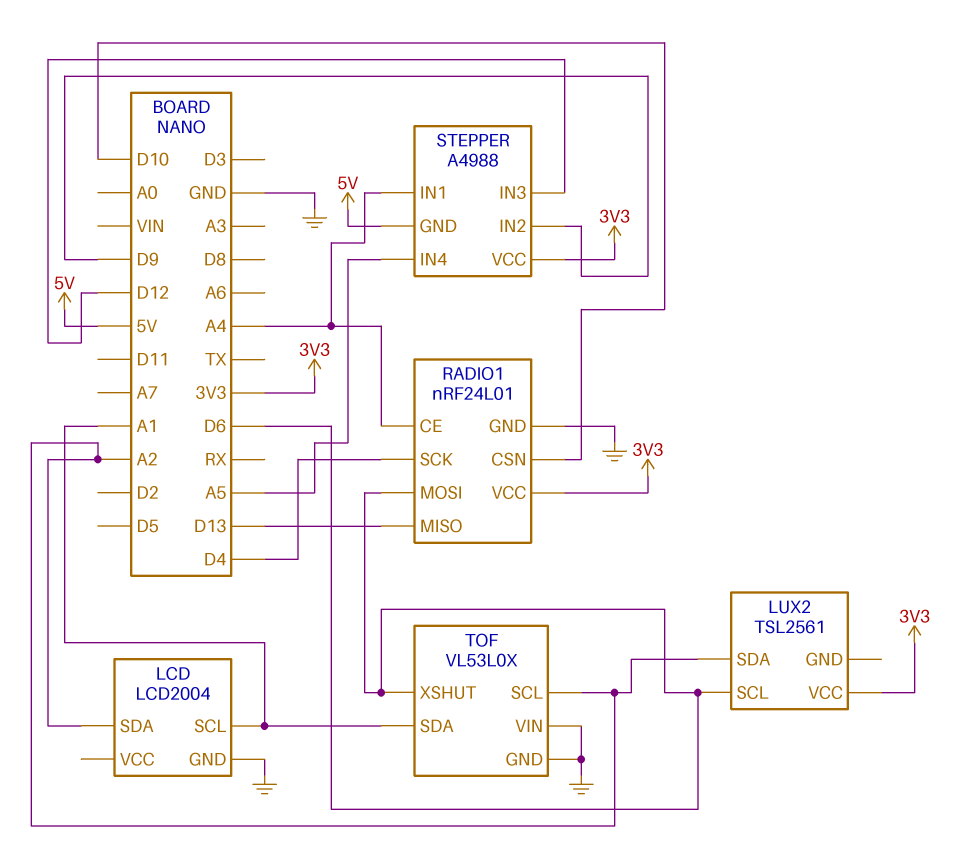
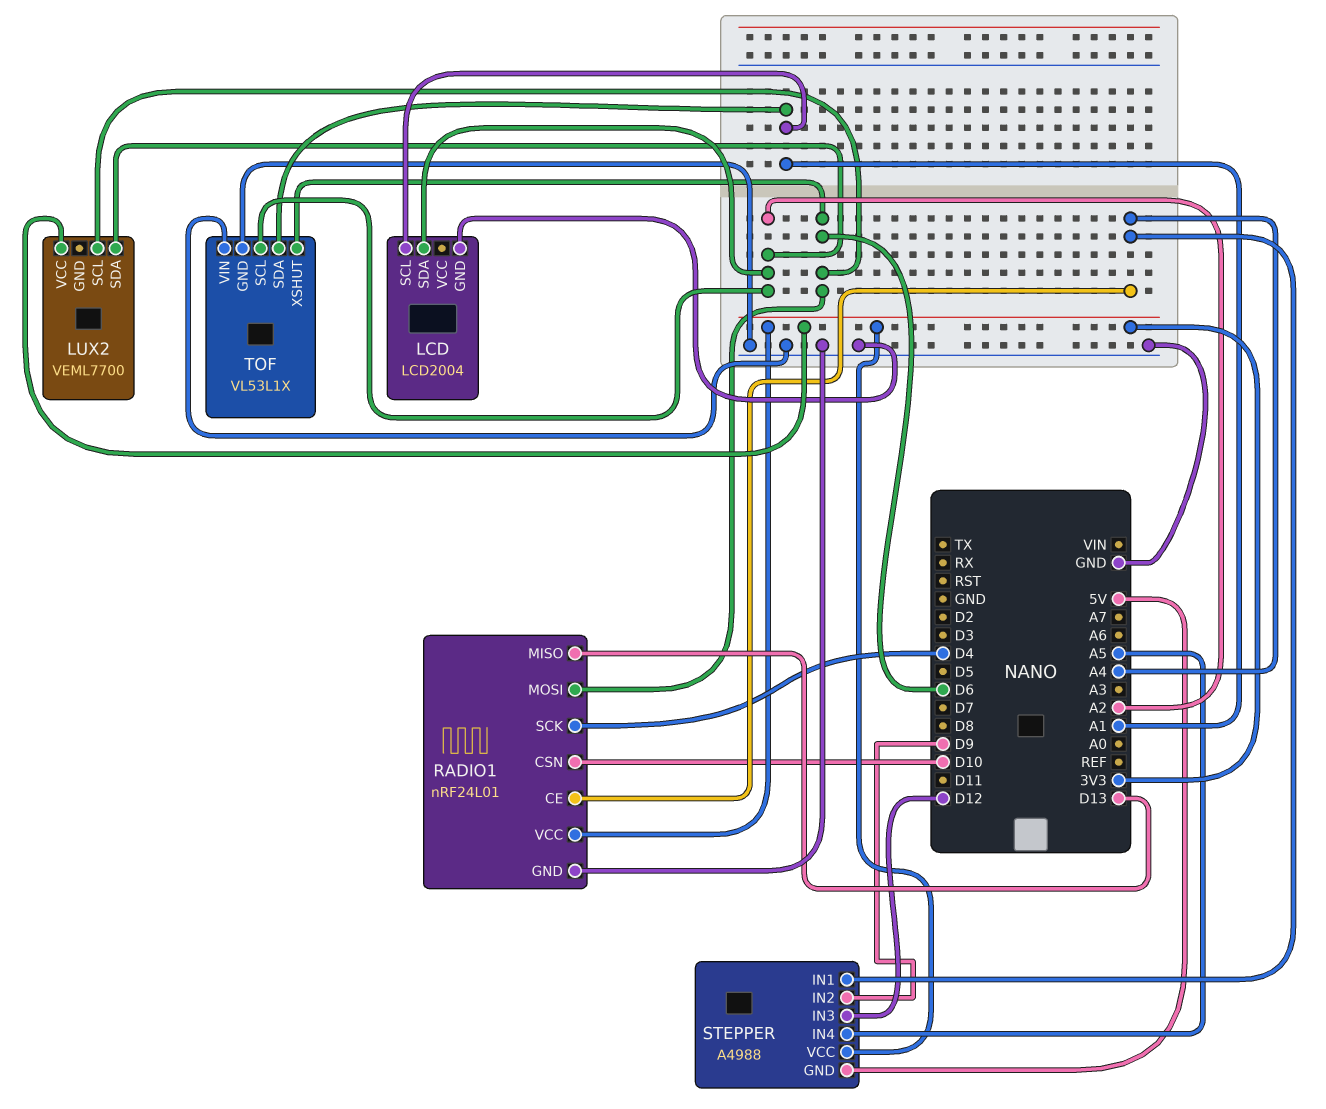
LUX2: TSL2561 -> VEML7700
TOF: VL53L0X -> VL53L1X

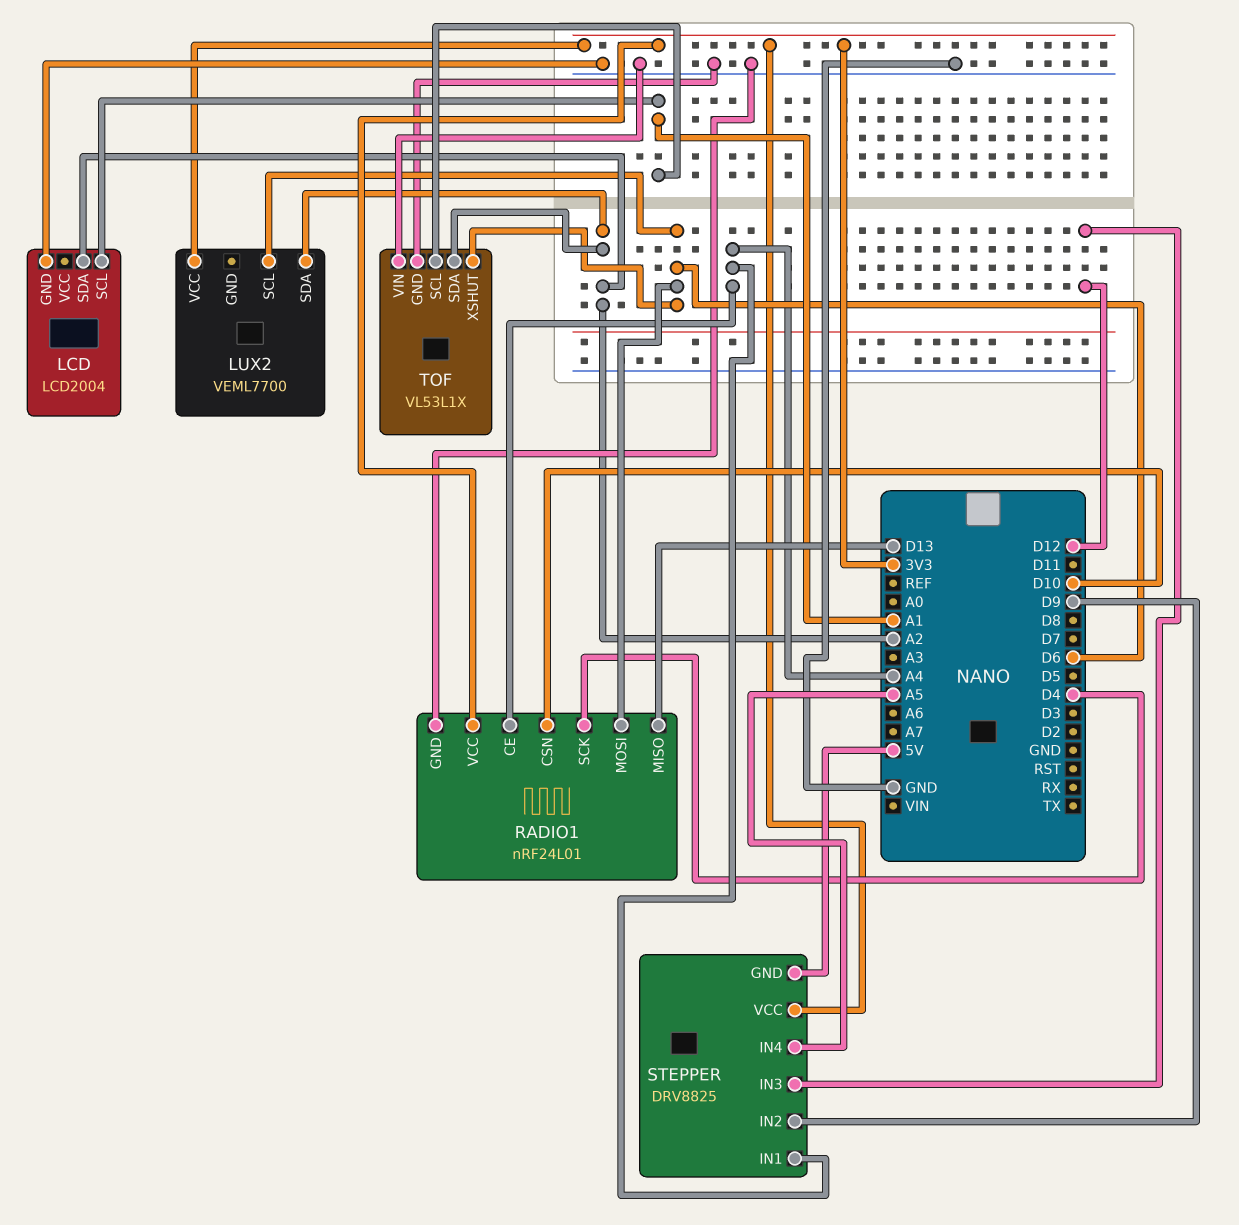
STEPPER: A4988 -> DRV8825
TOF pin SCL: A2 -> A1
TOF pin SDA: A1 -> A2

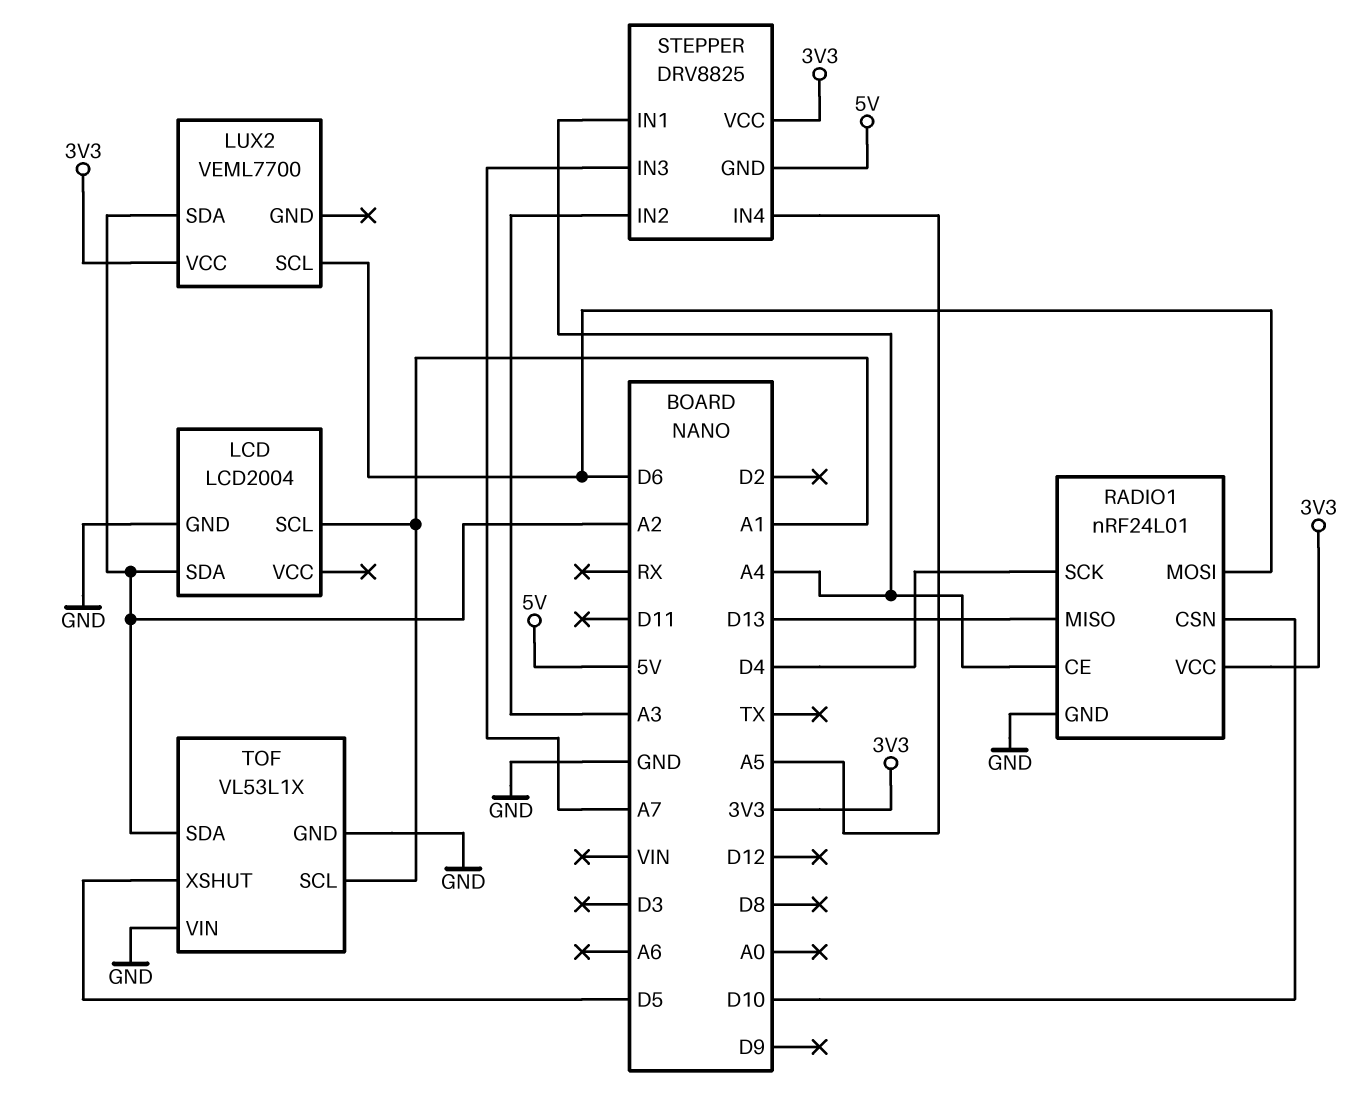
STEPPER pin IN2: D9 -> A3
STEPPER pin IN3: D12 -> A7
TOF pin XSHUT: D6 -> D5

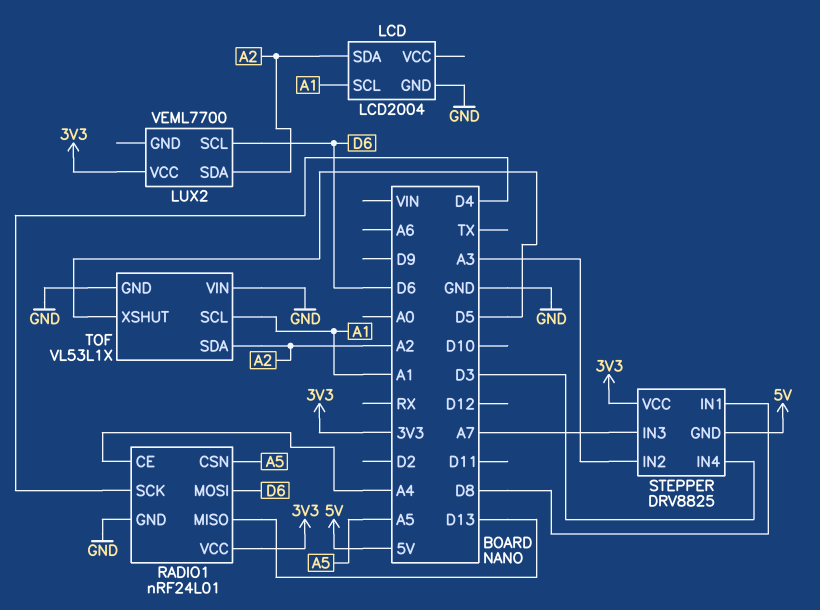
RADIO1 pin CSN: D10 -> A5
STEPPER pin IN1: A4 -> D8
STEPPER pin IN4: A5 -> D3

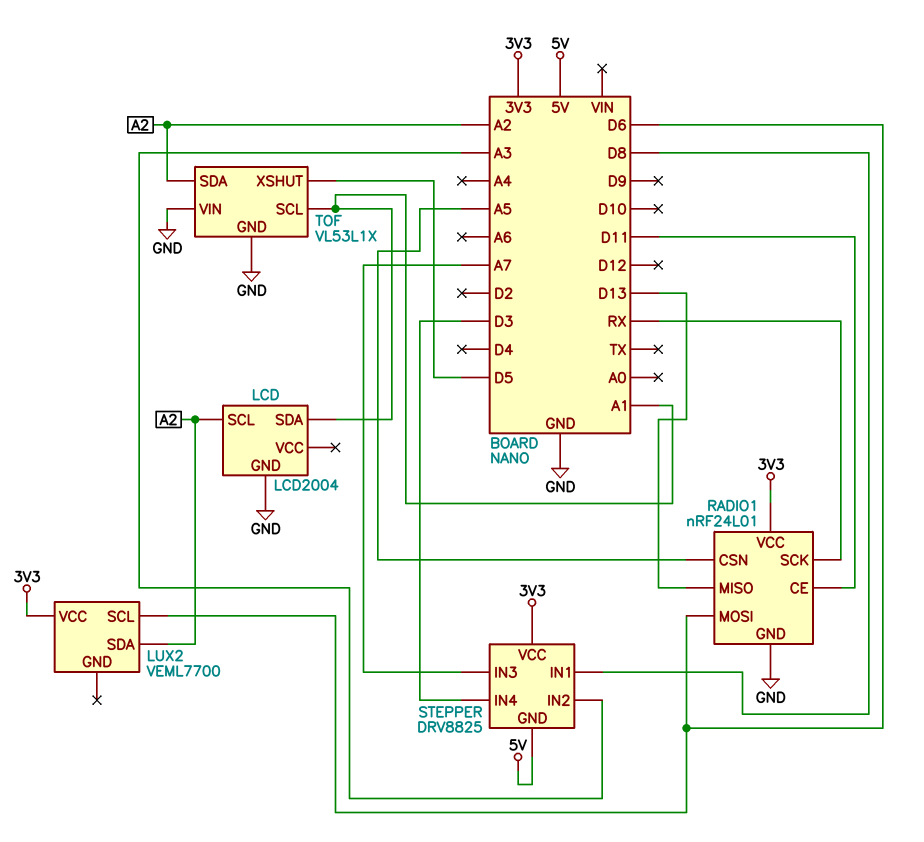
LCD pin SCL: A1 -> A2
LCD pin SDA: A2 -> A1
RADIO1 pin CE: A4 -> D11
RADIO1 pin SCK: D4 -> RX

